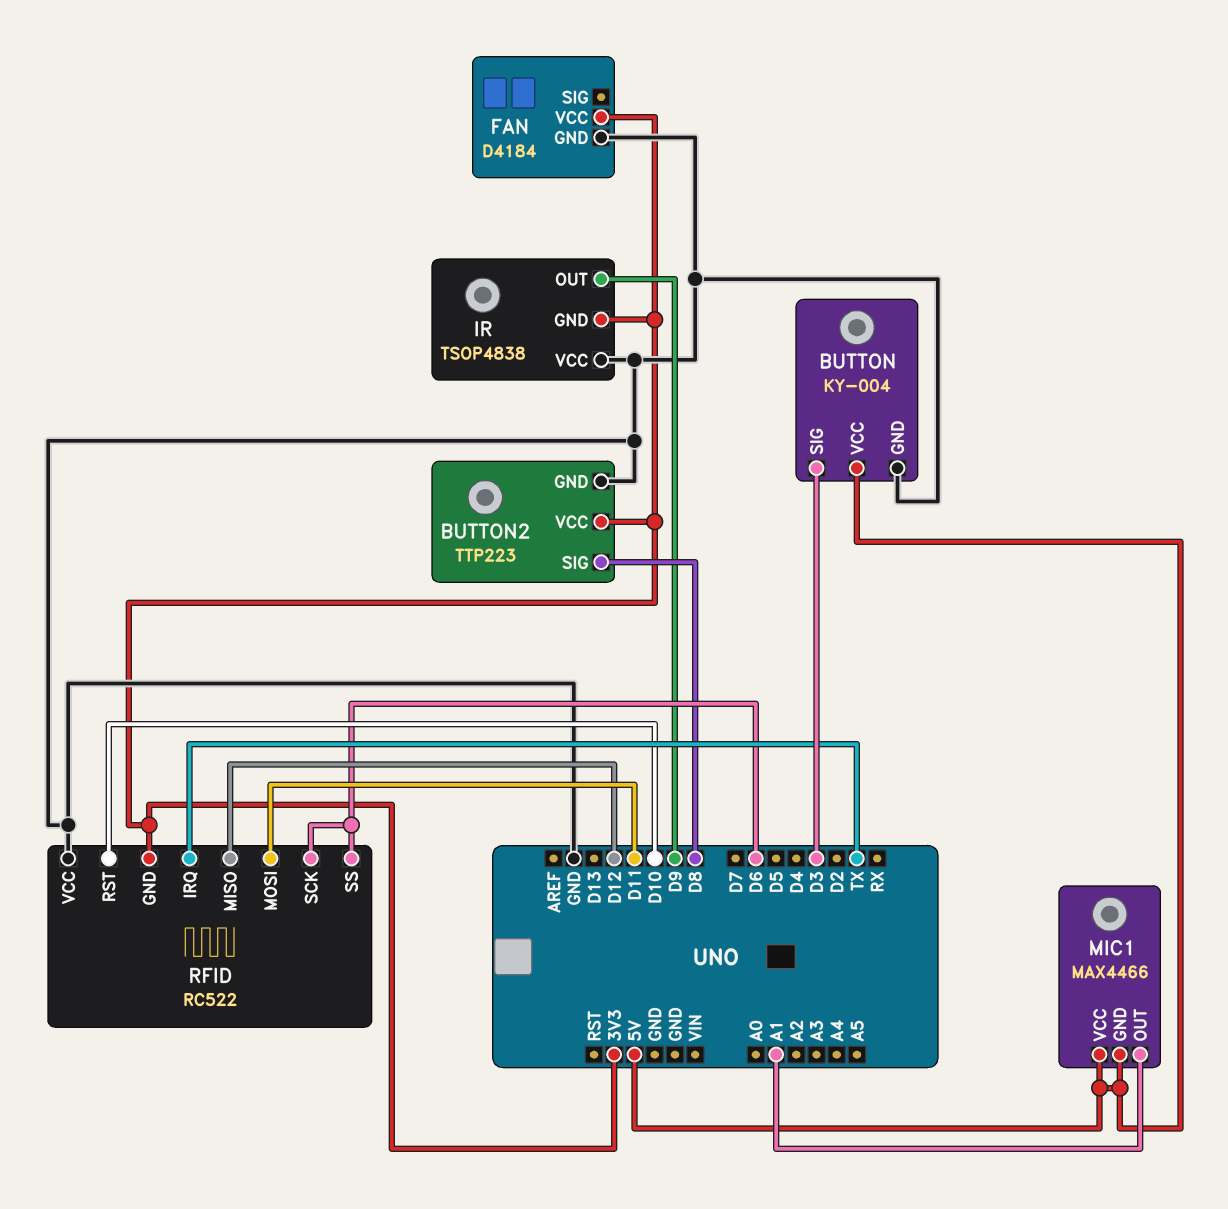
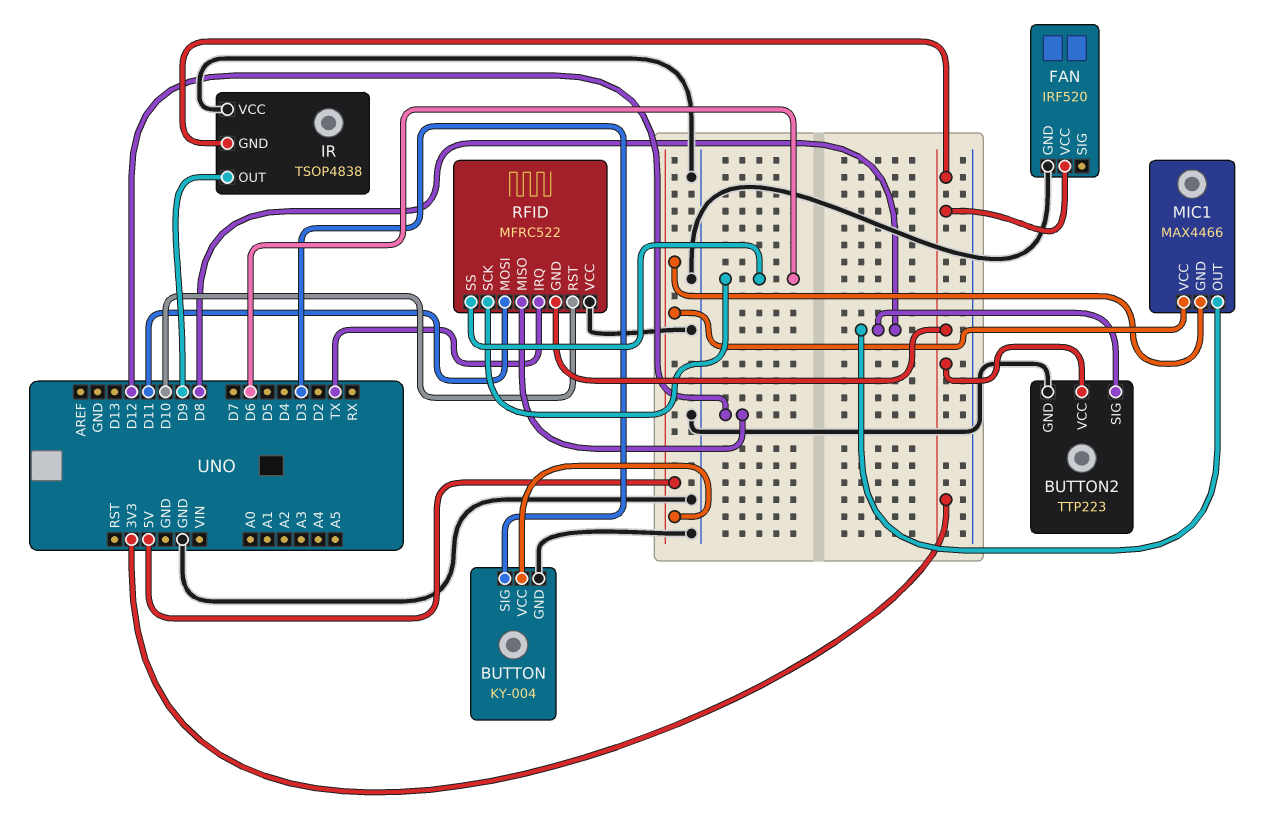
FAN: D4184 -> IRF520
MIC1 pin OUT: A1 -> D8
RFID: RC522 -> MFRC522

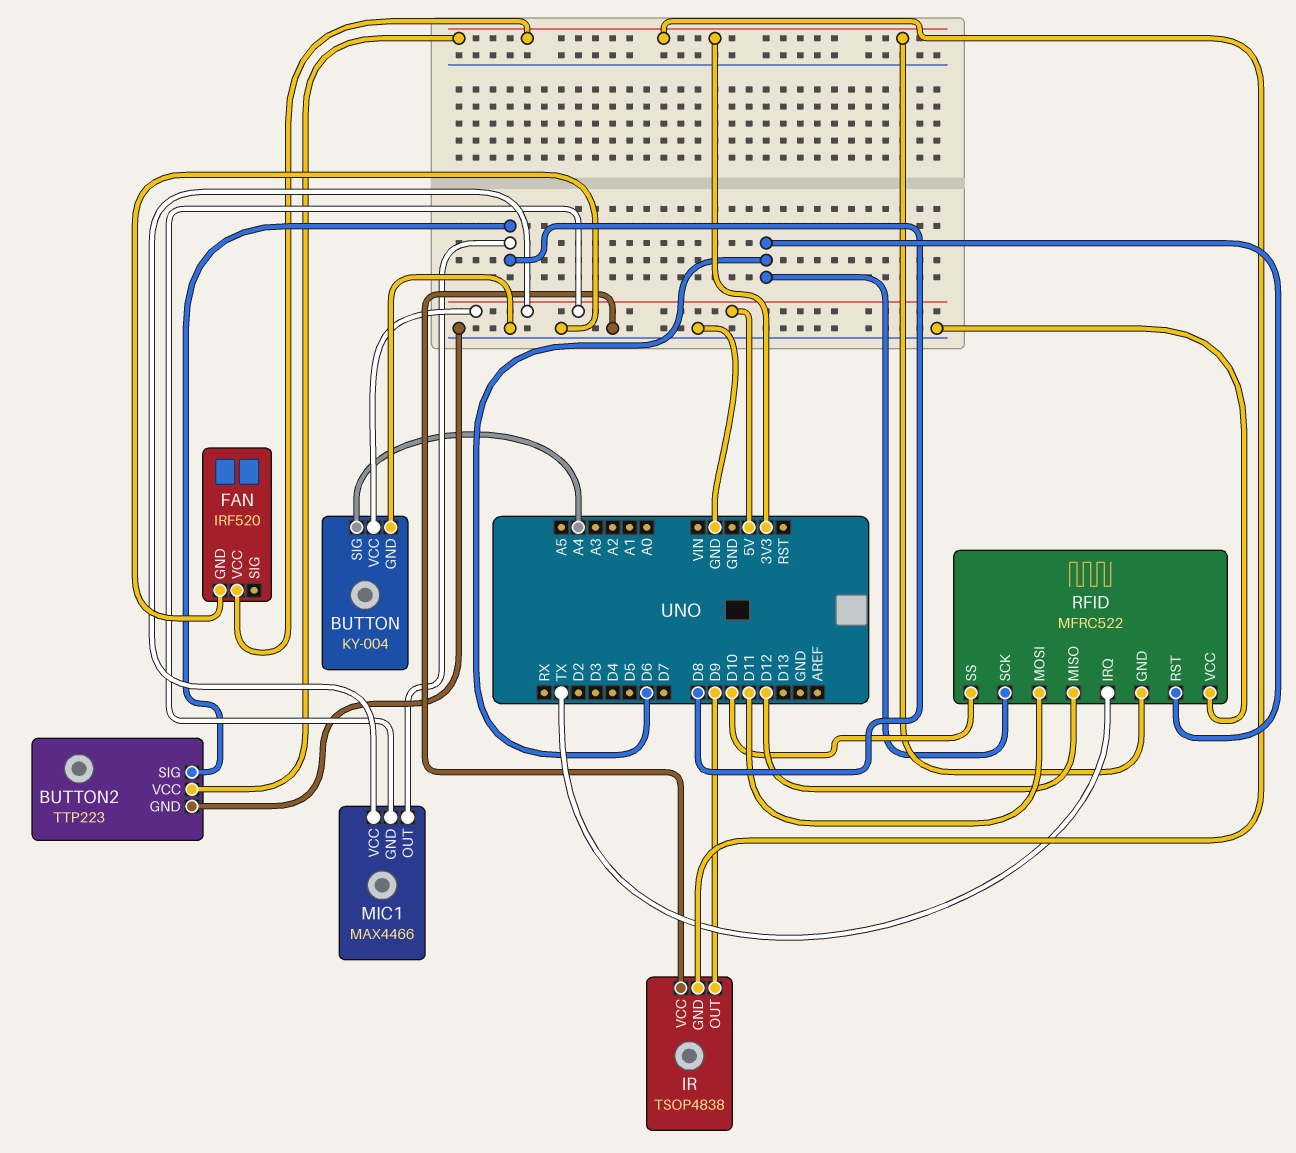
BUTTON pin SIG: D3 -> A4
RFID pin RST: D10 -> D6
RFID pin SS: D6 -> D10

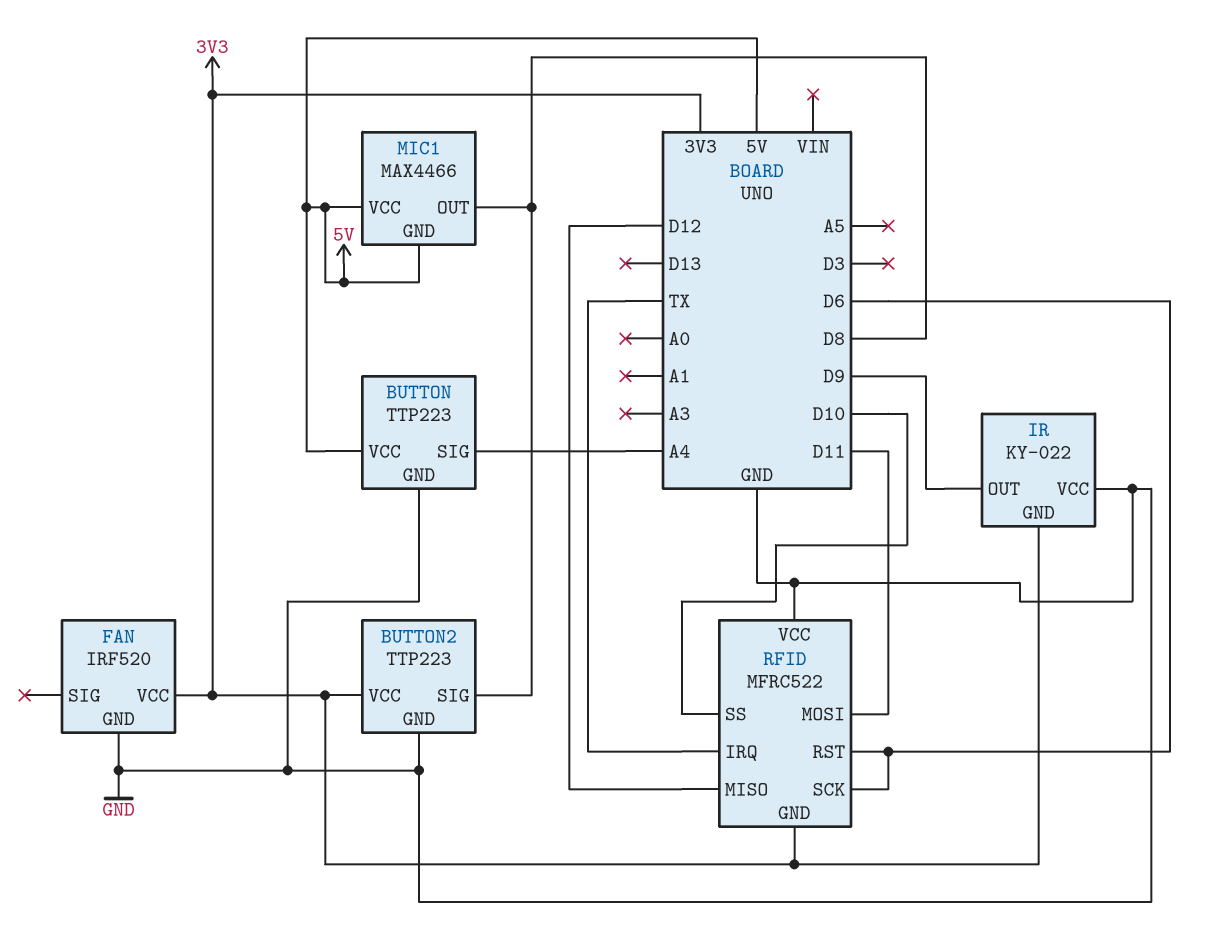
BUTTON: KY-004 -> TTP223
IR: TSOP4838 -> KY-022

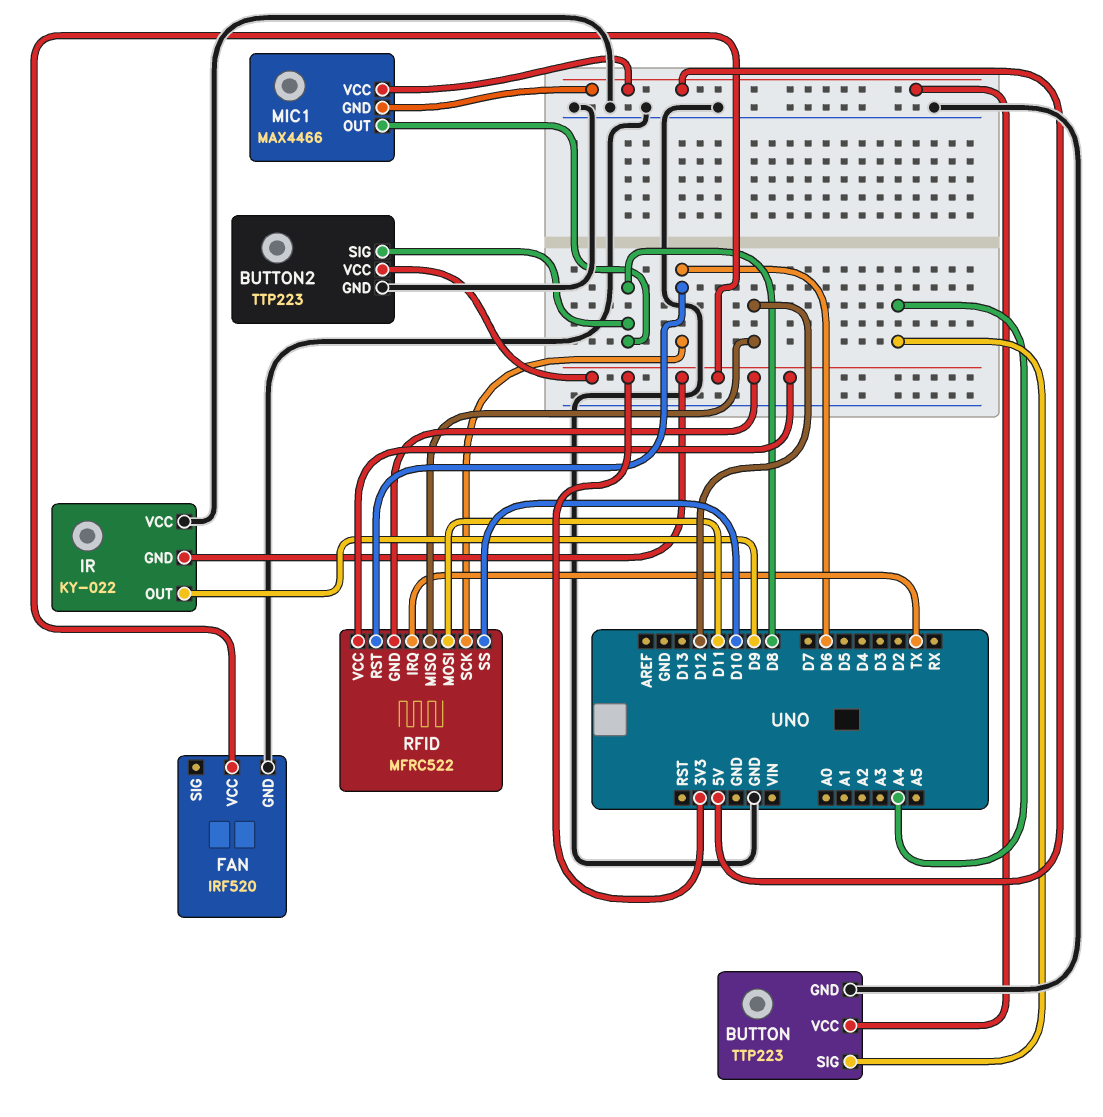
RFID pin VCC: GND -> 3V3

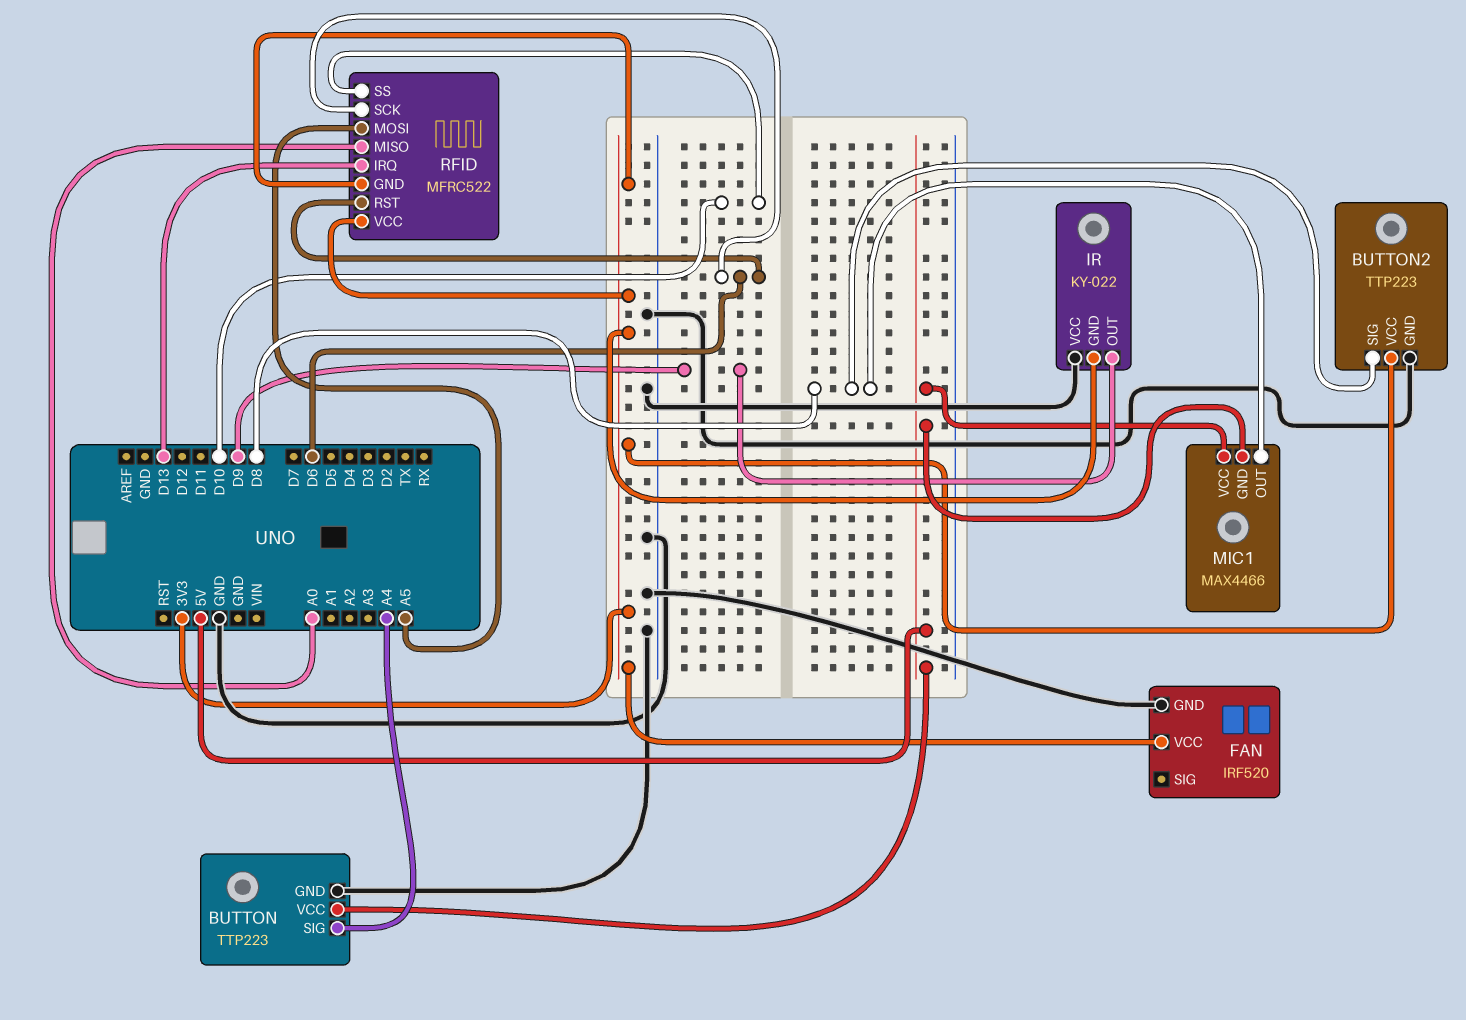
RFID pin IRQ: TX -> D13
RFID pin MISO: D12 -> A0
RFID pin MOSI: D11 -> A5

